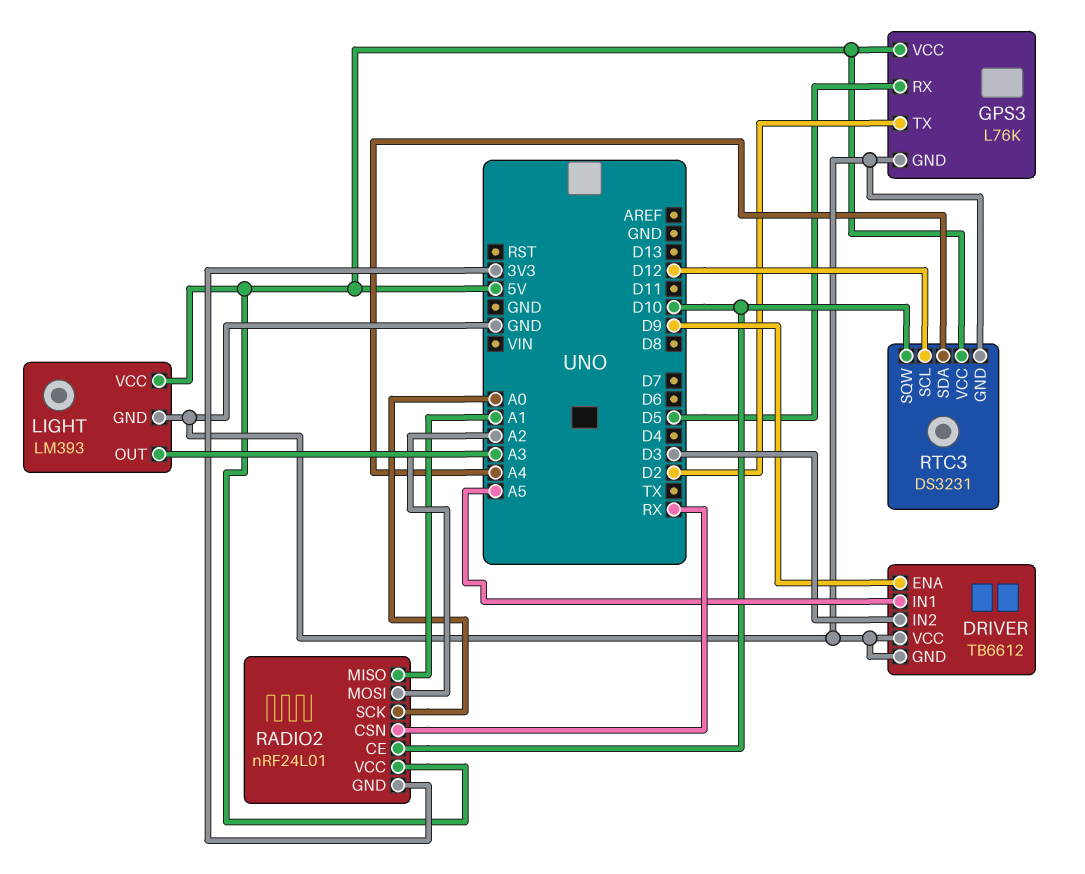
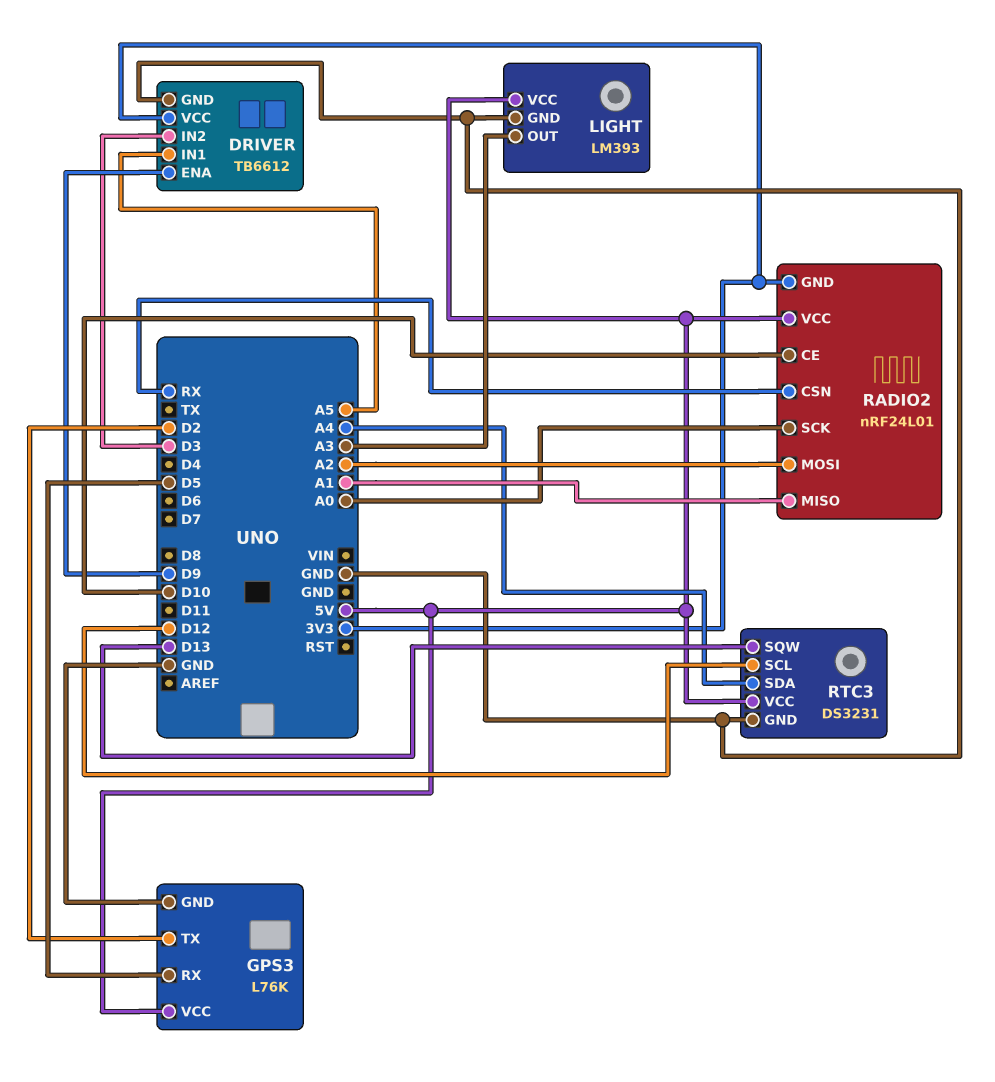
DRIVER pin VCC: GND -> 3V3
RTC3 pin SQW: D10 -> D13

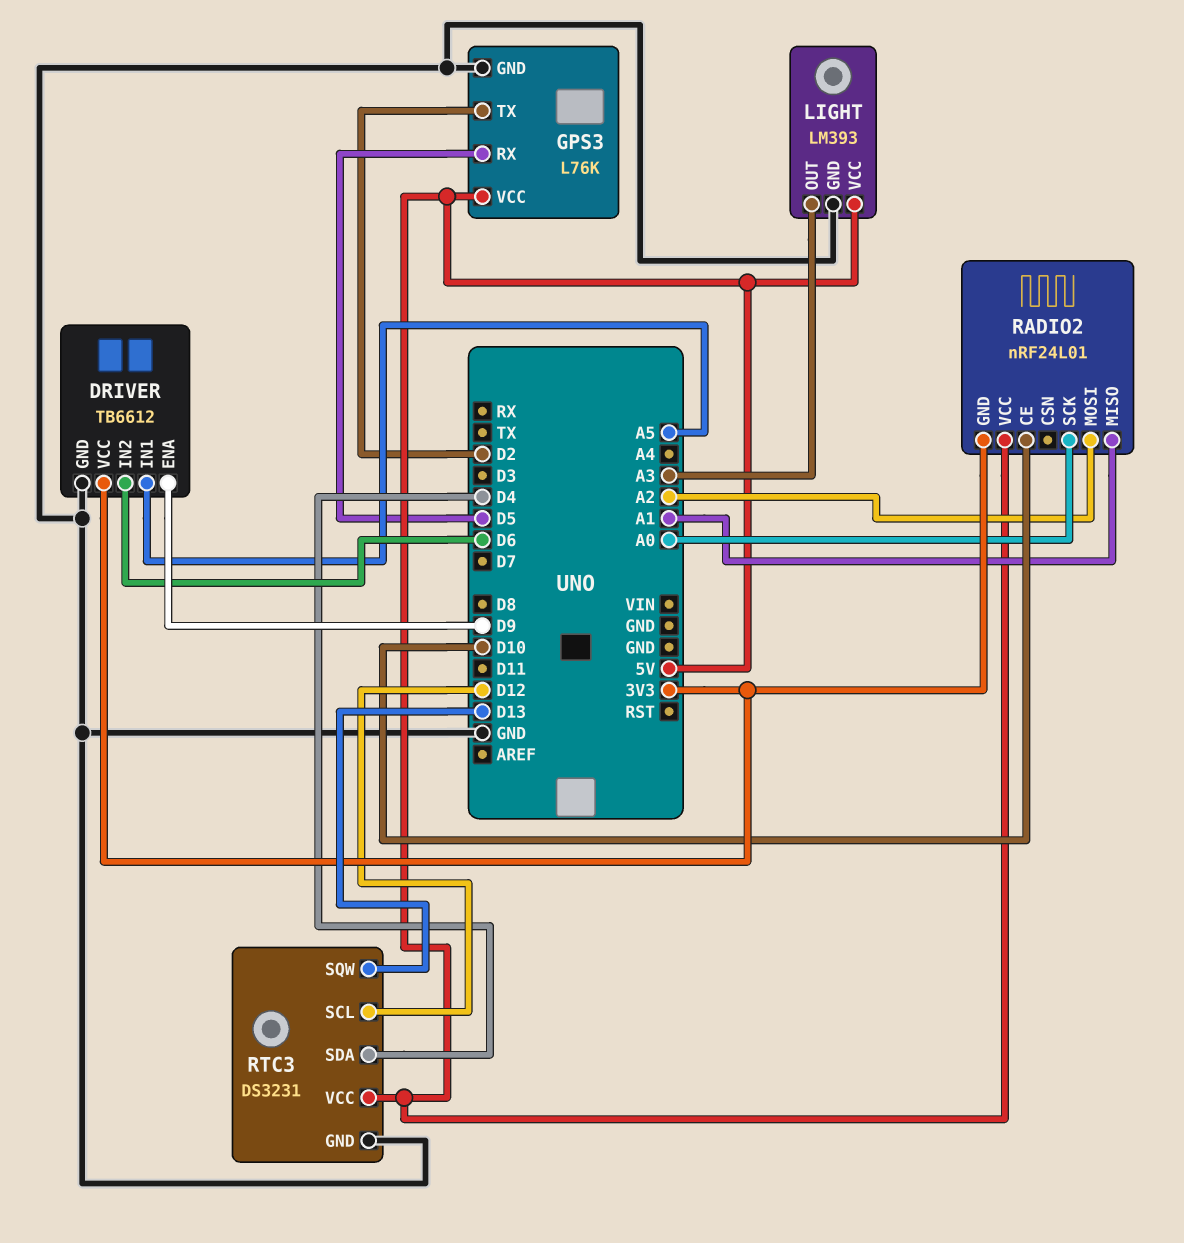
DRIVER pin IN2: D3 -> D6
RADIO2 pin CSN: RX -> none
RTC3 pin SDA: A4 -> D4

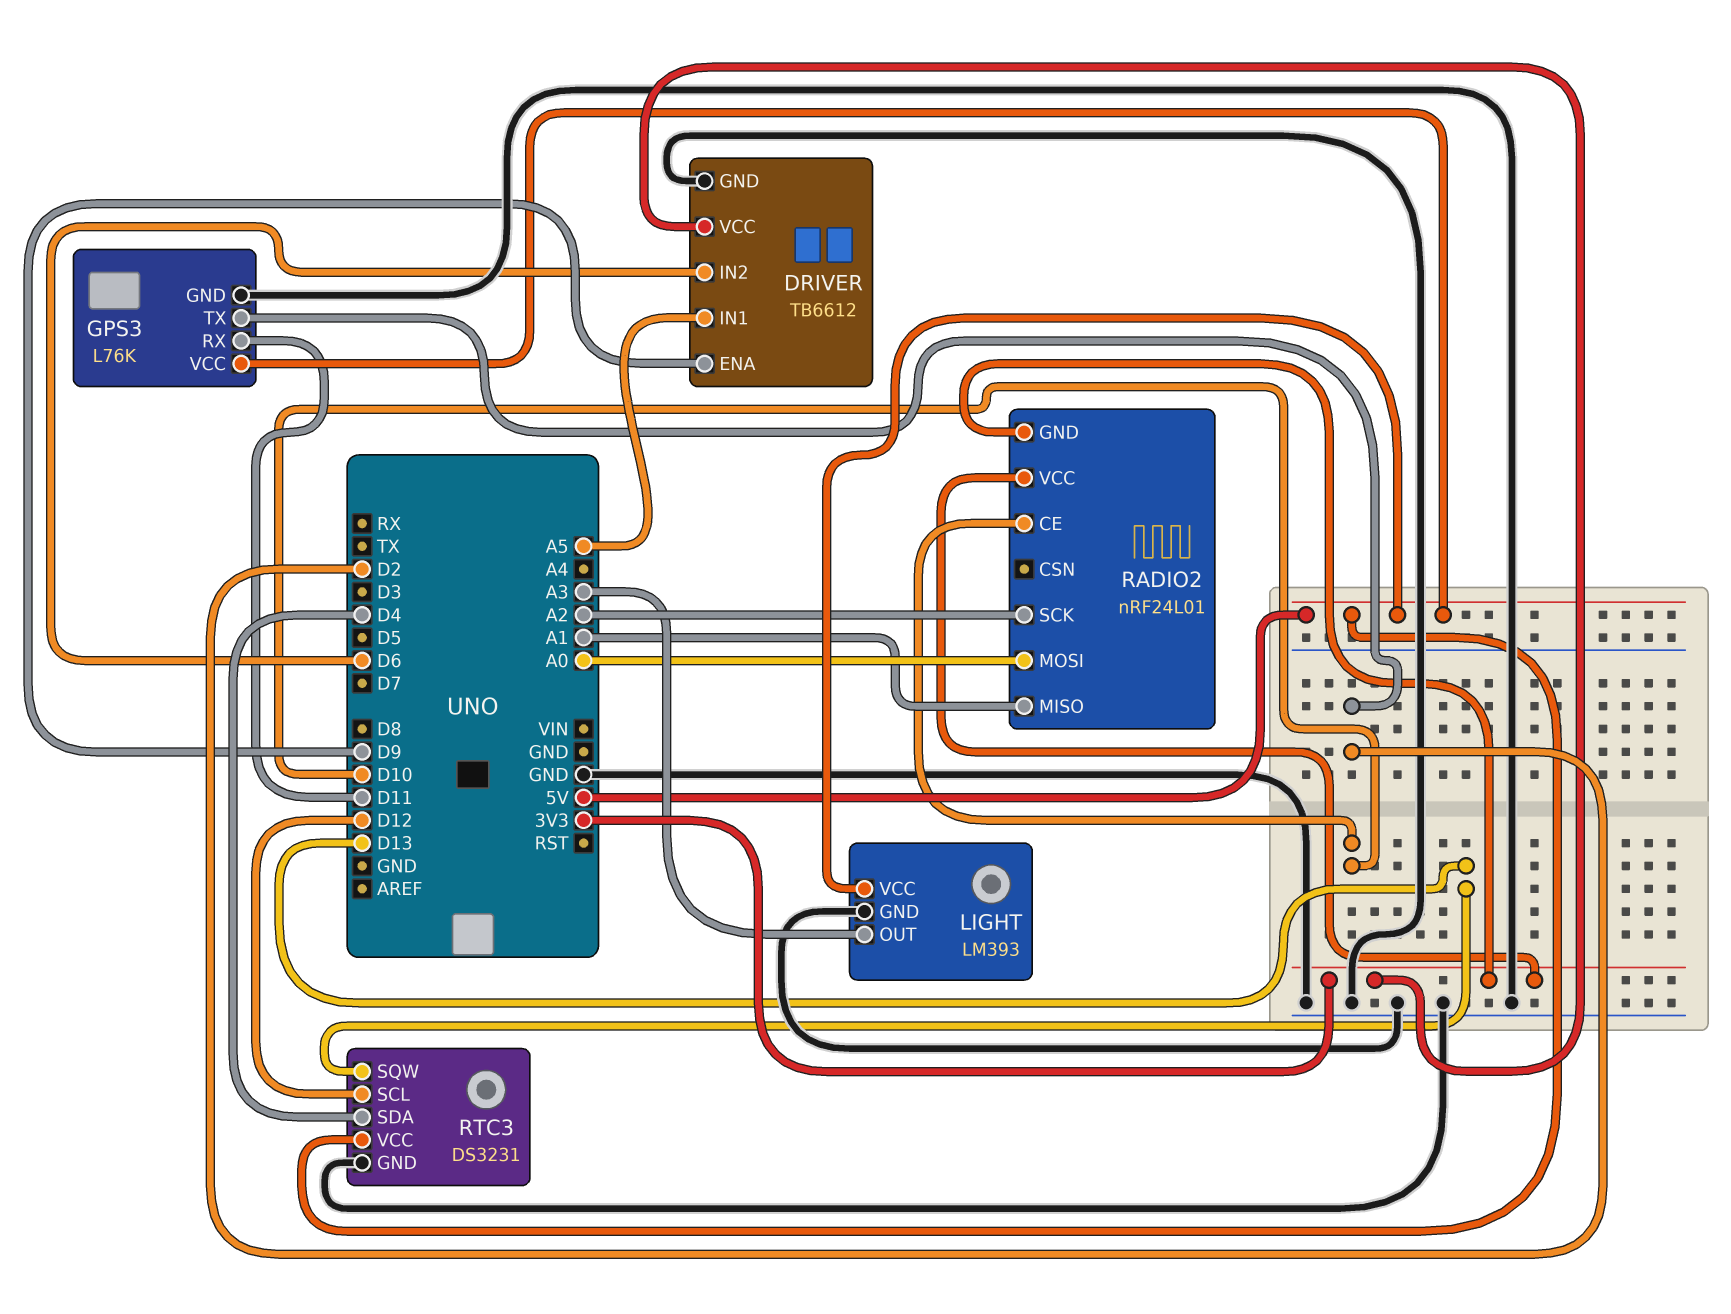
GPS3 pin RX: D5 -> D11
RADIO2 pin MOSI: A2 -> A0
RADIO2 pin SCK: A0 -> A2
RADIO2 pin VCC: 5V -> 3V3

